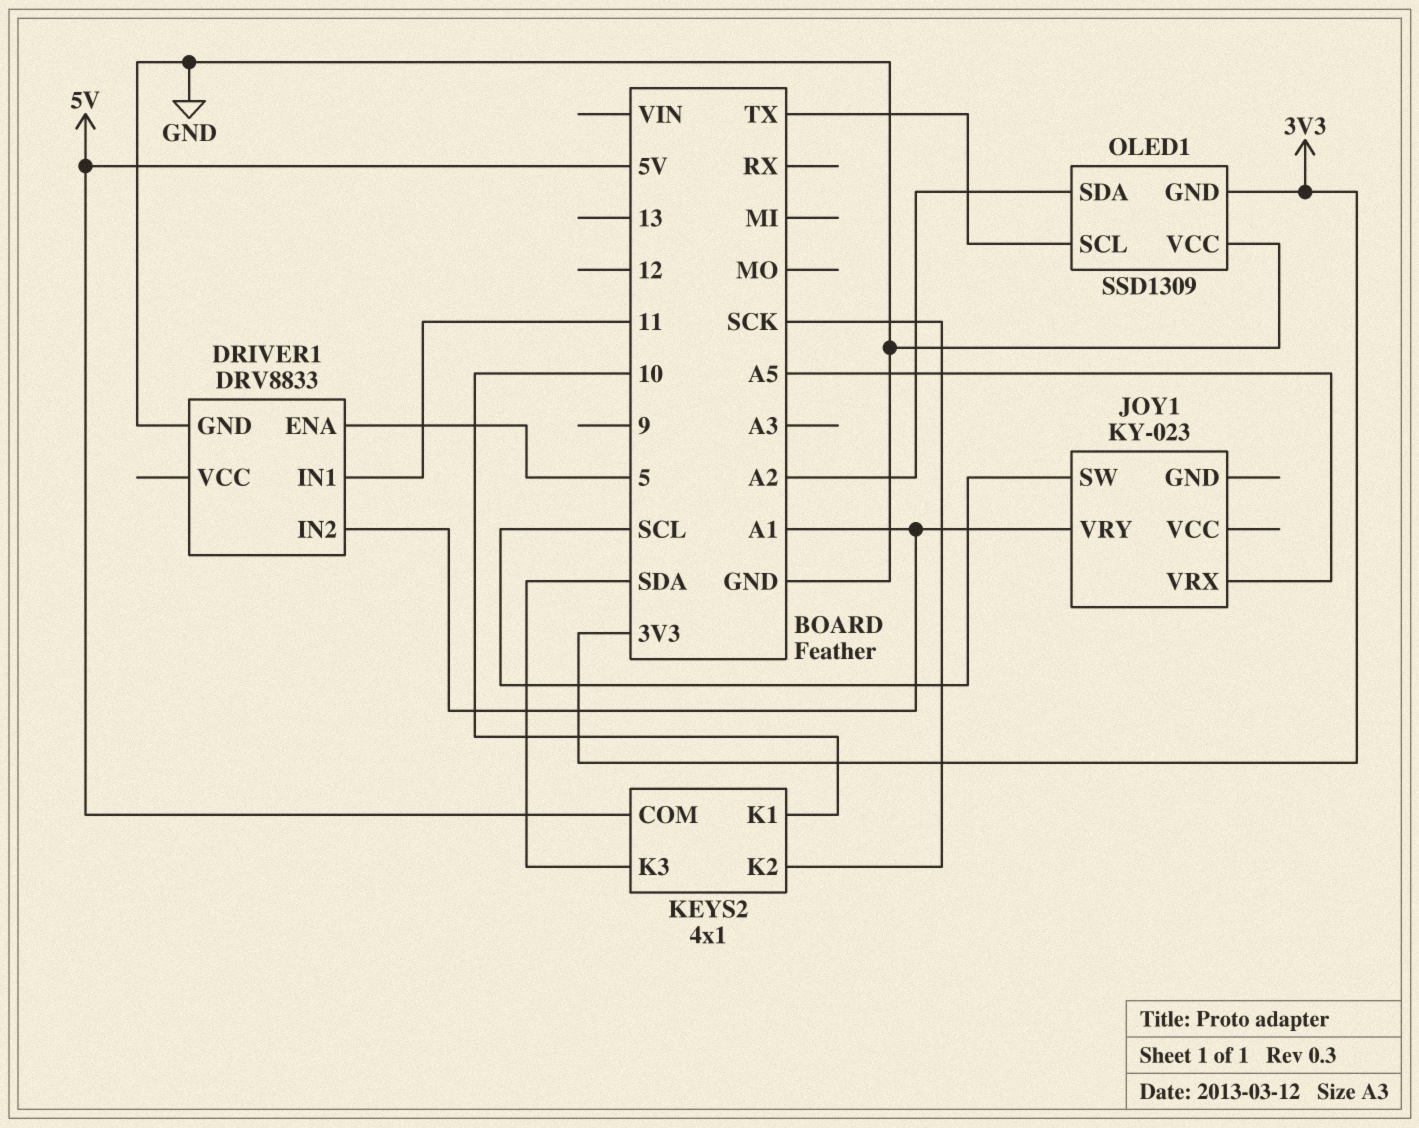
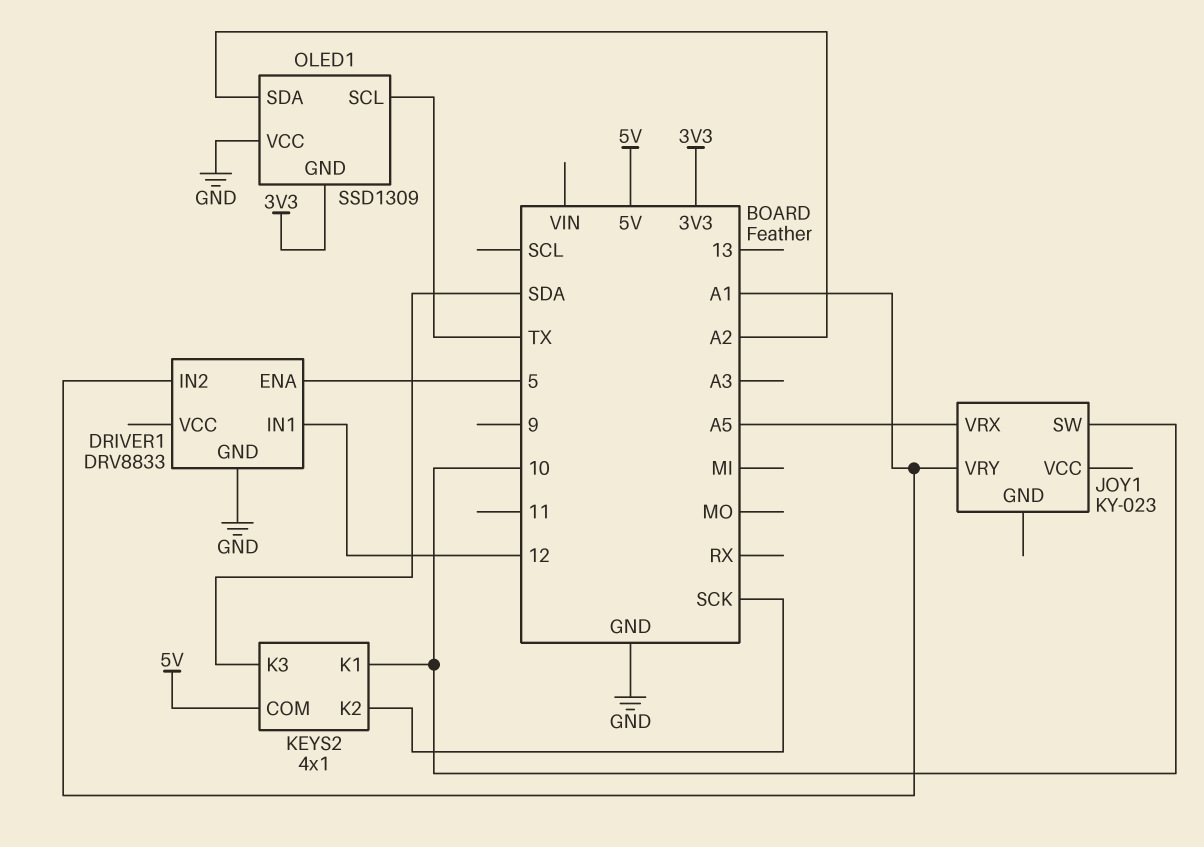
DRIVER1 pin IN1: 11 -> 12
JOY1 pin SW: SCL -> 10

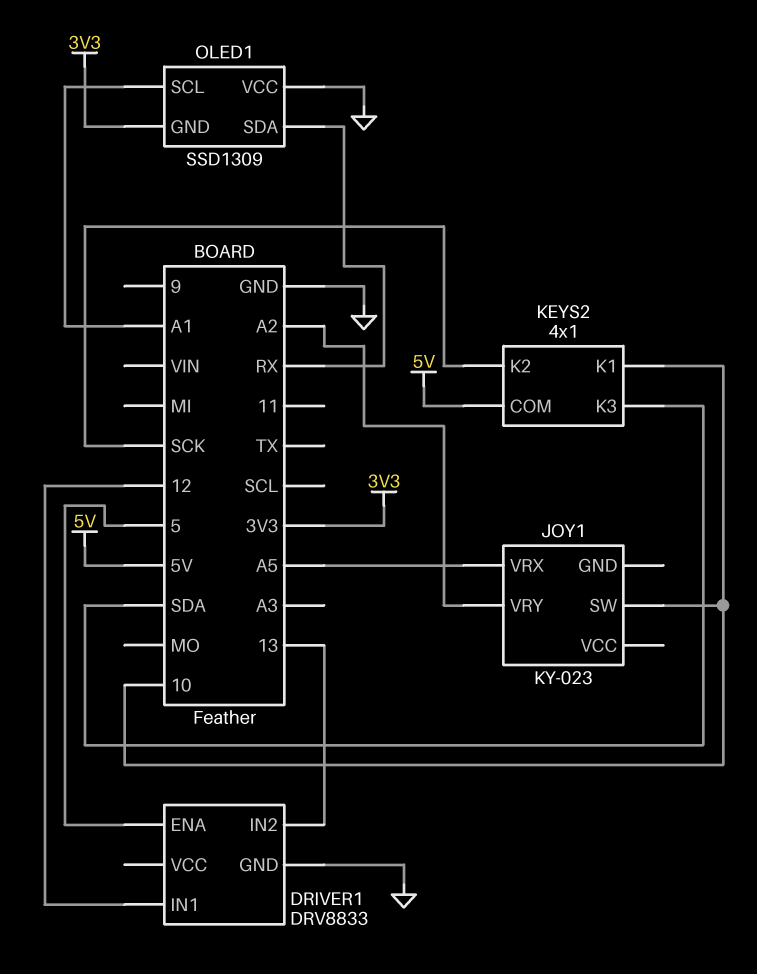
DRIVER1 pin IN2: A1 -> 13
JOY1 pin VRY: A1 -> A2
OLED1 pin SCL: TX -> A1
OLED1 pin SDA: A2 -> RX

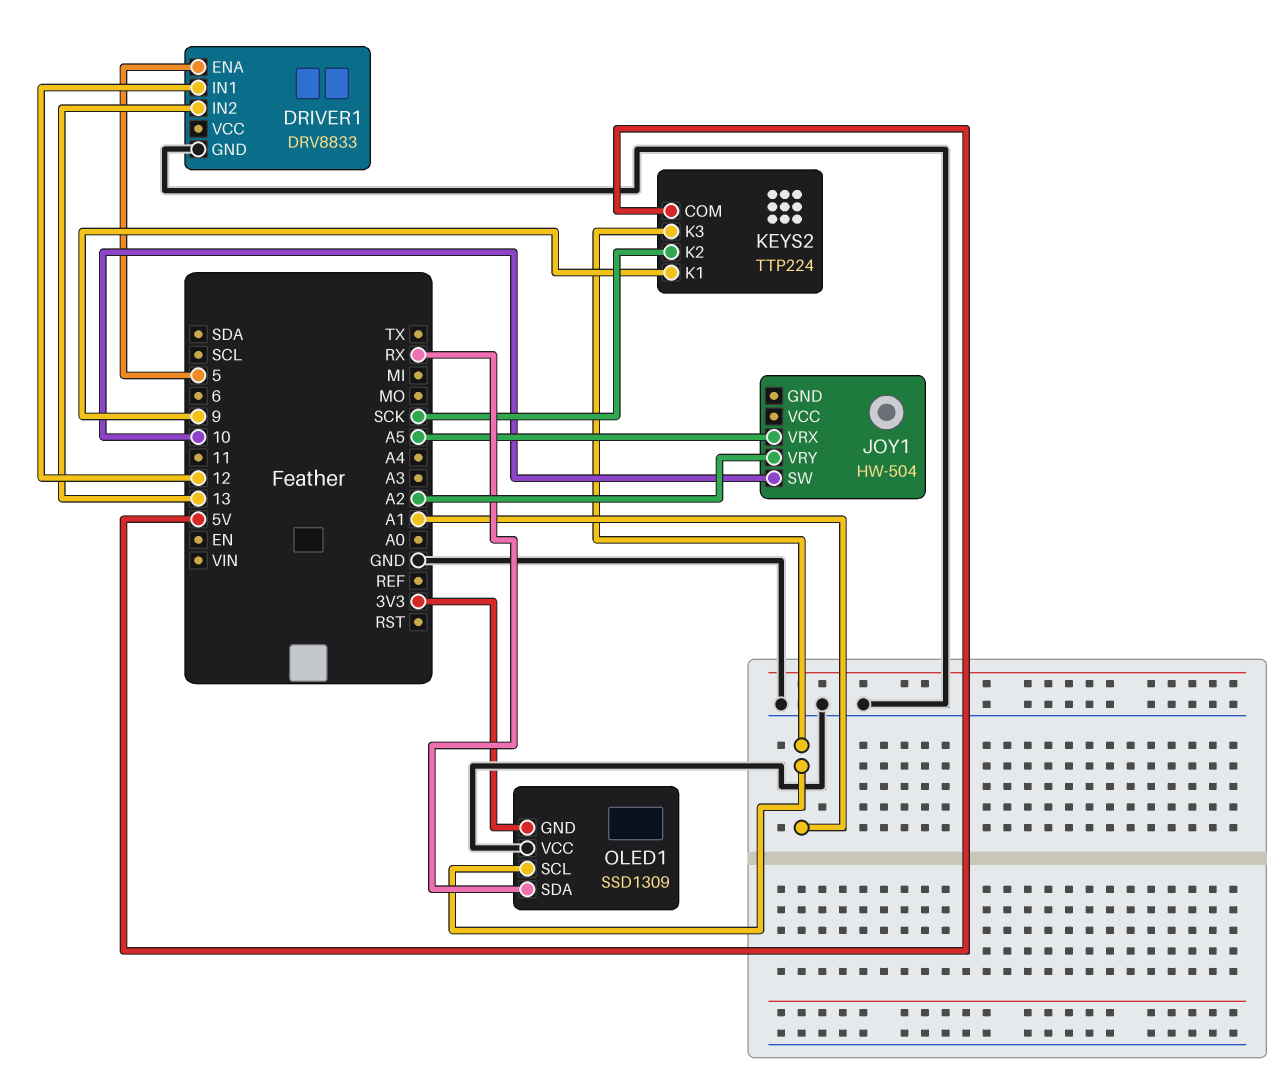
JOY1: KY-023 -> HW-504
KEYS2: 4x1 -> TTP224
KEYS2 pin K1: 10 -> 9
KEYS2 pin K3: SDA -> A1

